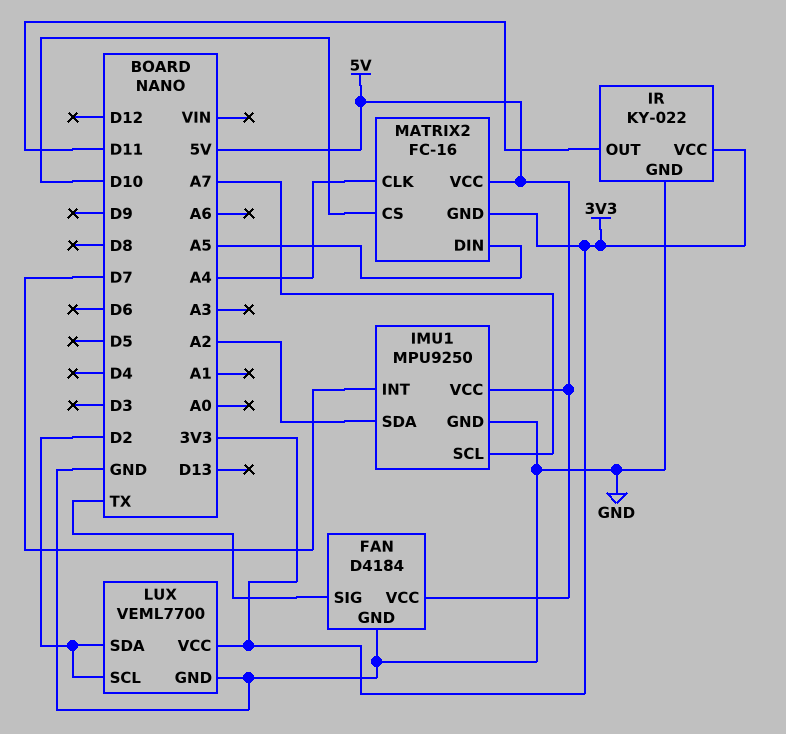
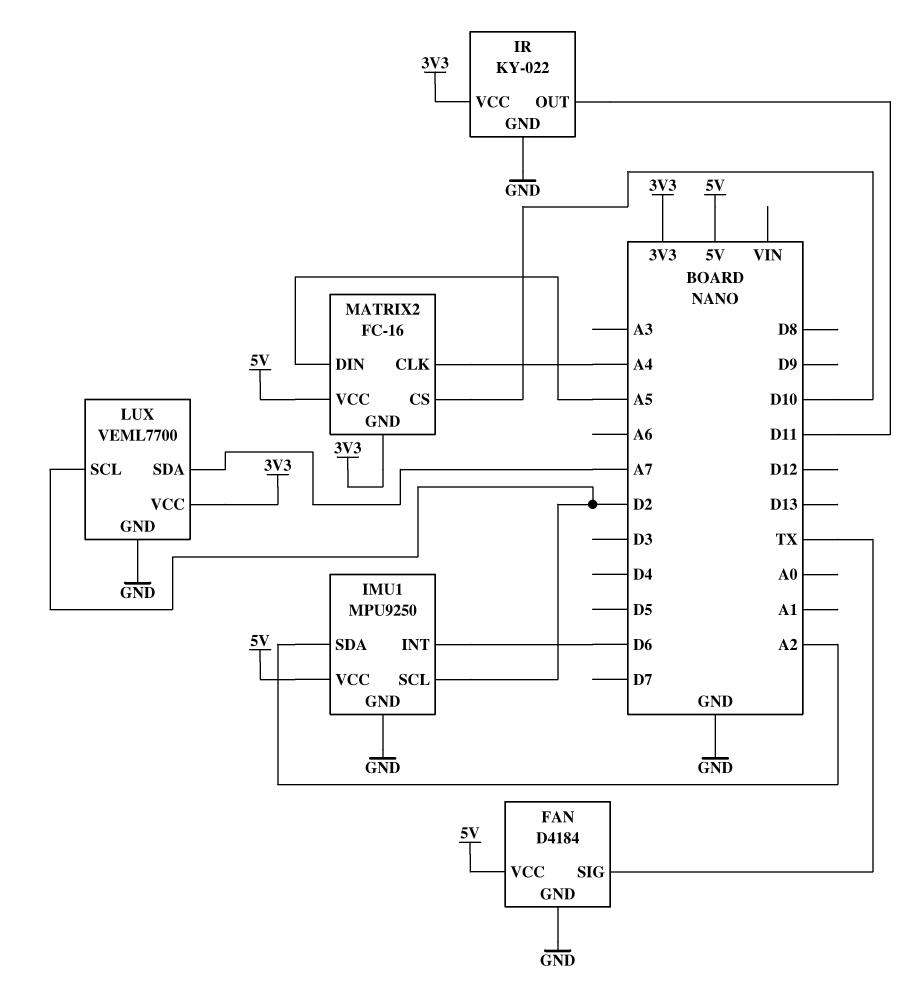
IMU1 pin INT: D7 -> D6
IMU1 pin SCL: A7 -> D2
LUX pin SDA: D2 -> A7

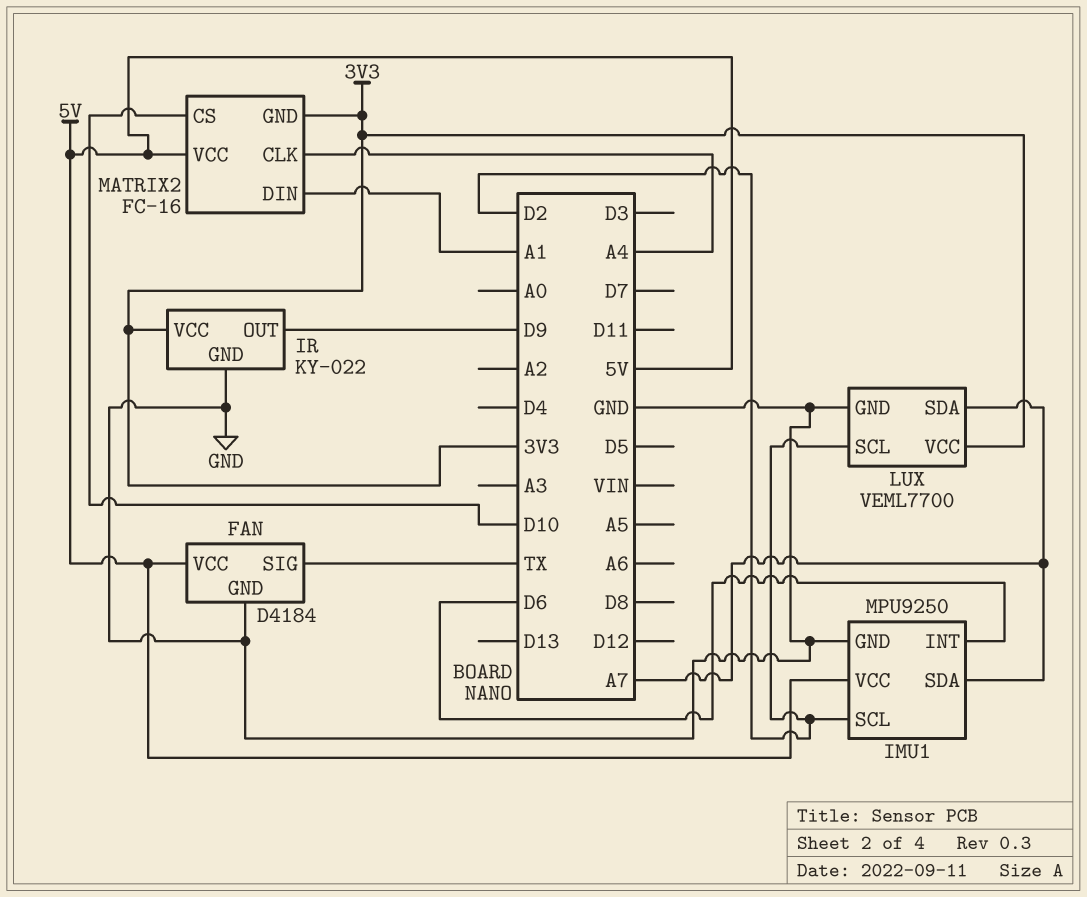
IMU1 pin SDA: A2 -> A7
IR pin OUT: D11 -> D9
MATRIX2 pin DIN: A5 -> A1

